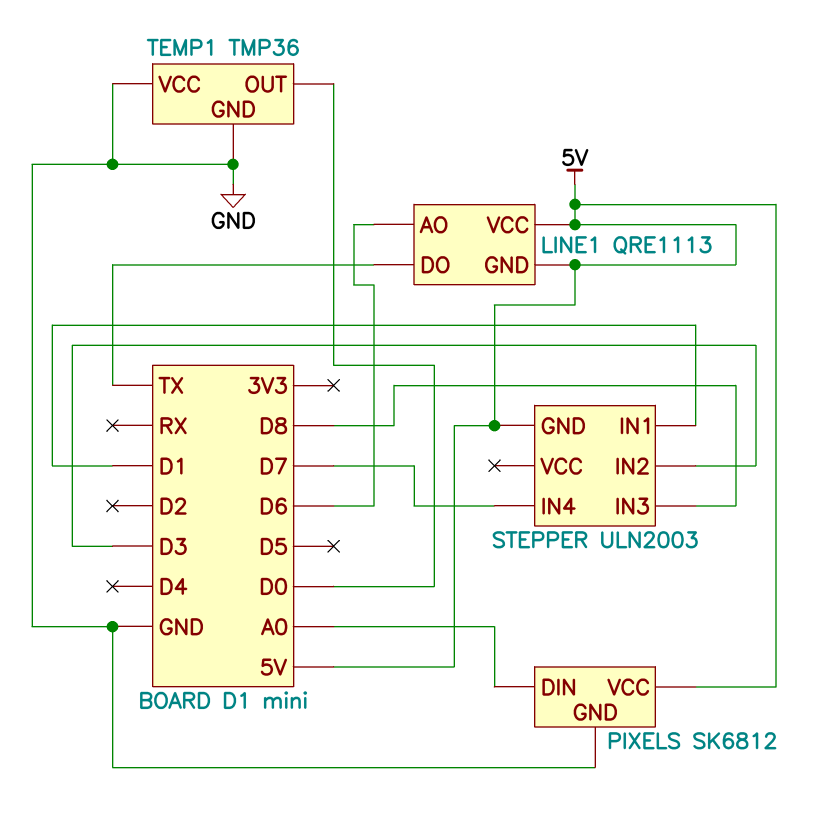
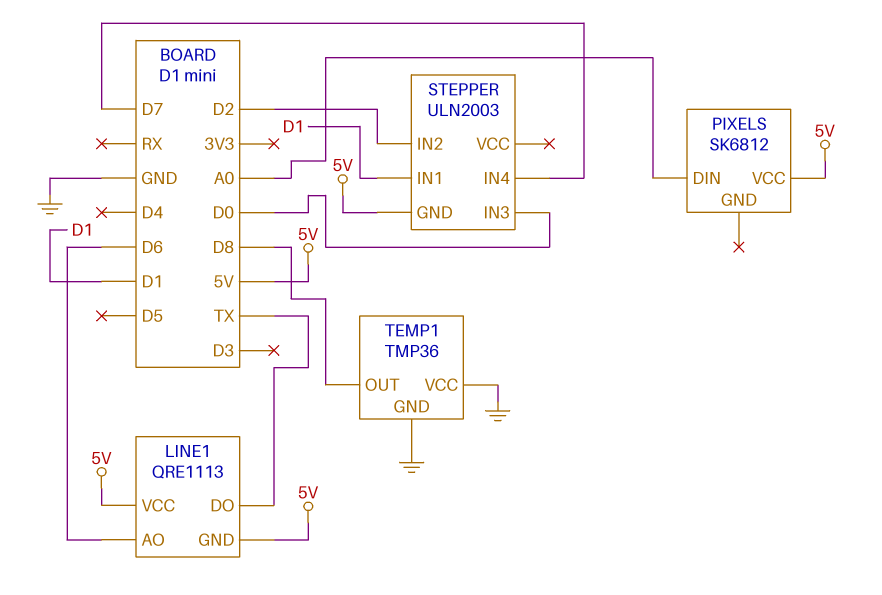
PIXELS pin GND: GND -> none
STEPPER pin IN2: D3 -> D2
STEPPER pin IN3: D8 -> D0
TEMP1 pin OUT: D0 -> D8

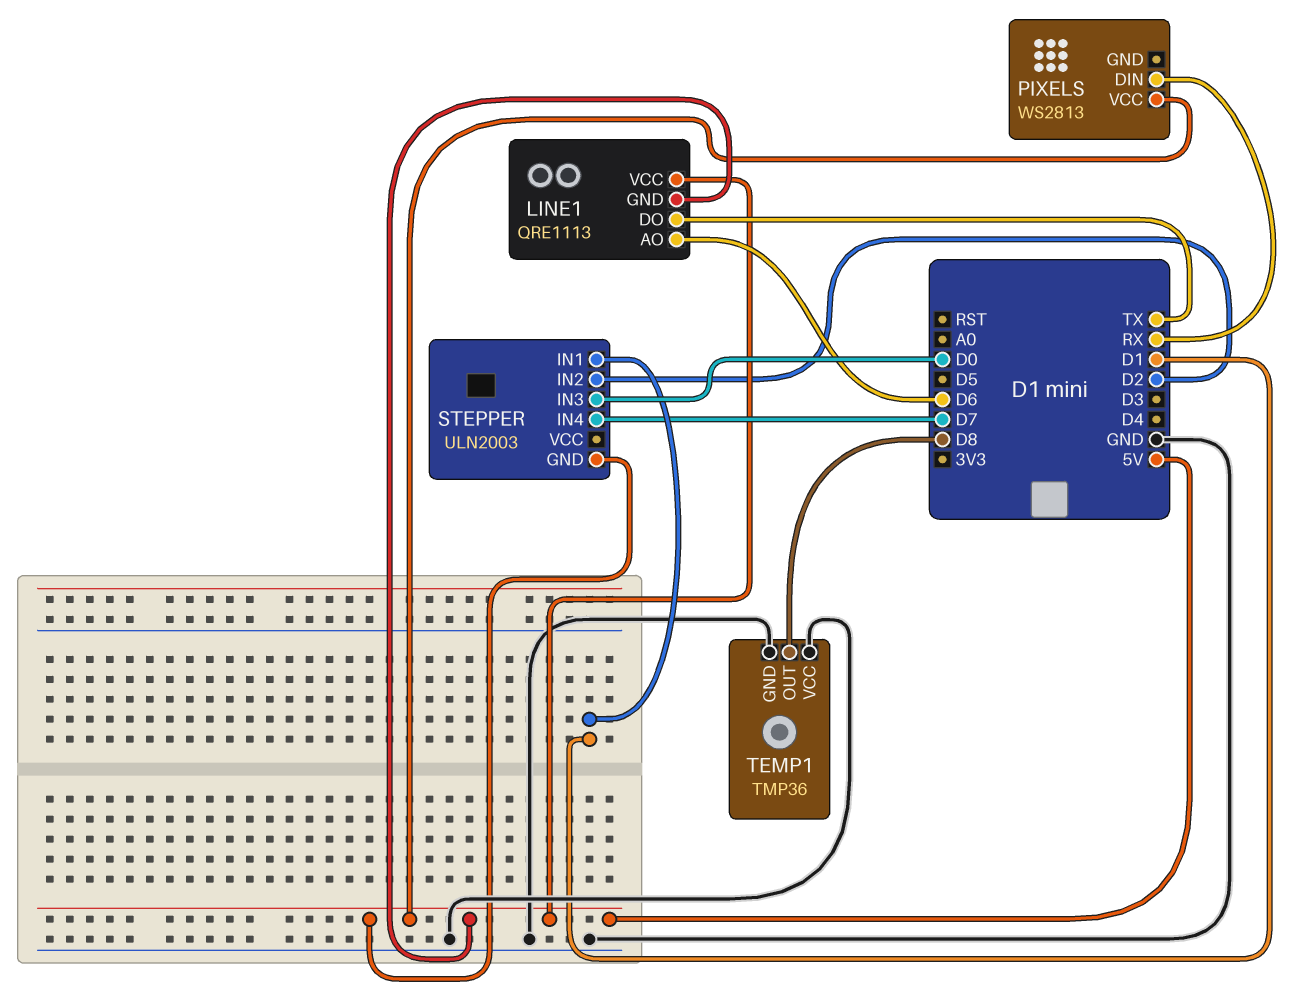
PIXELS: SK6812 -> WS2813
PIXELS pin DIN: A0 -> RX

